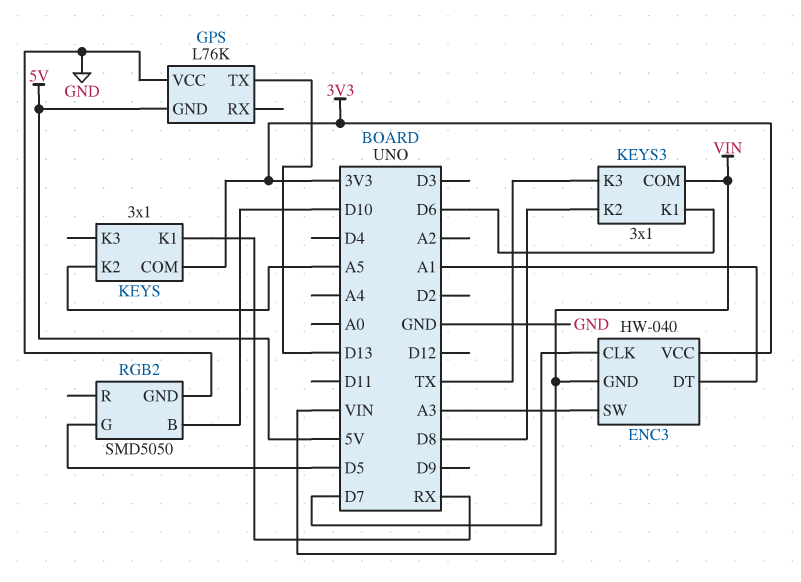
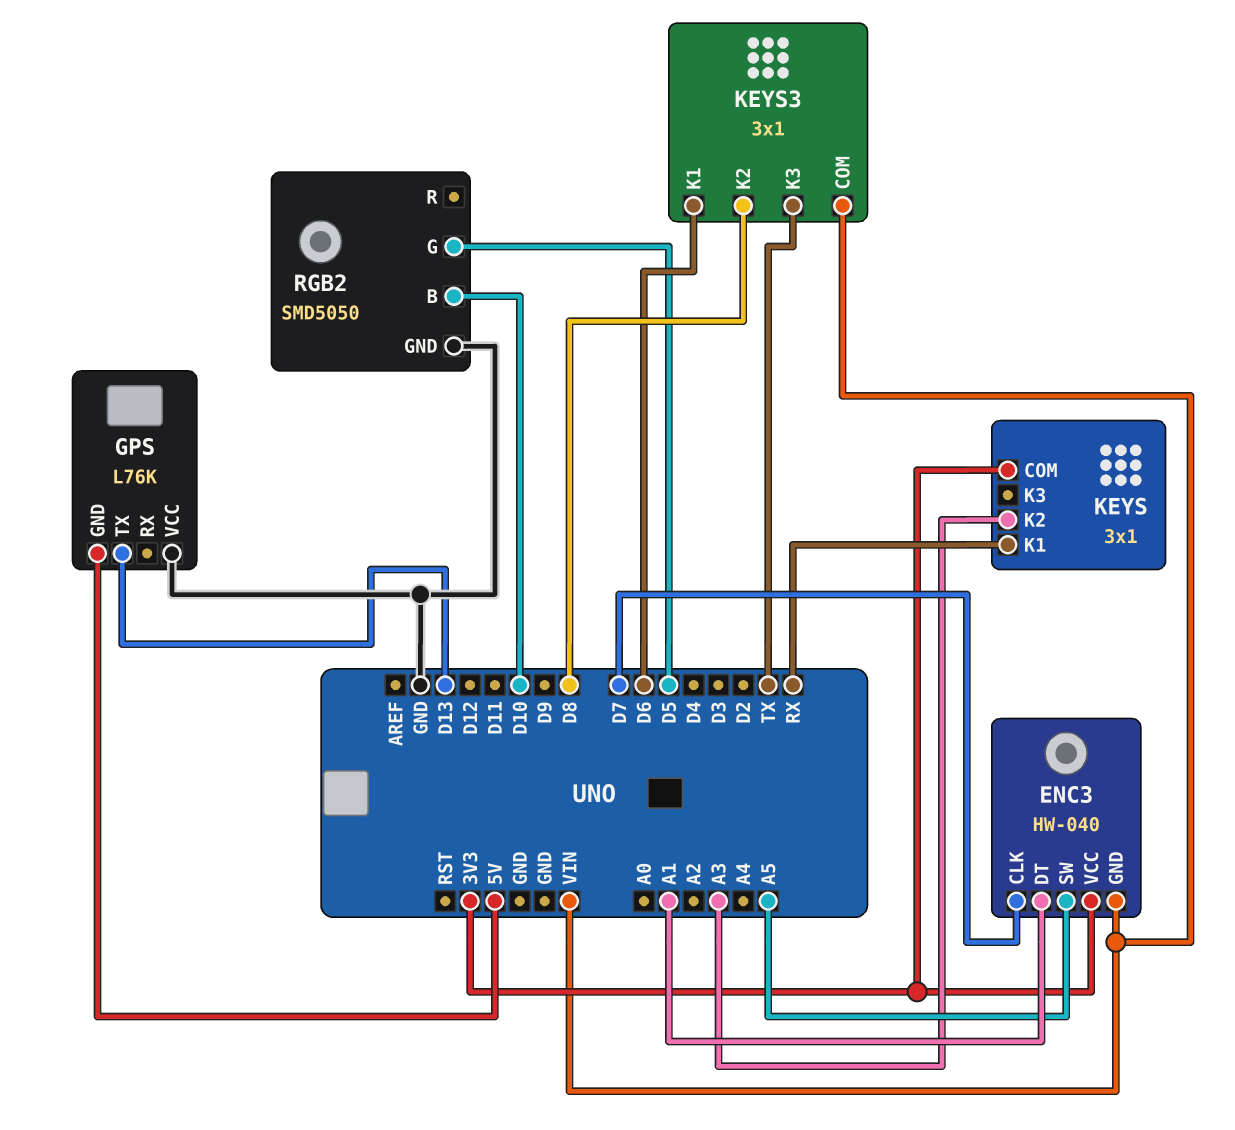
ENC3 pin SW: A3 -> A5
KEYS pin K2: A5 -> A3

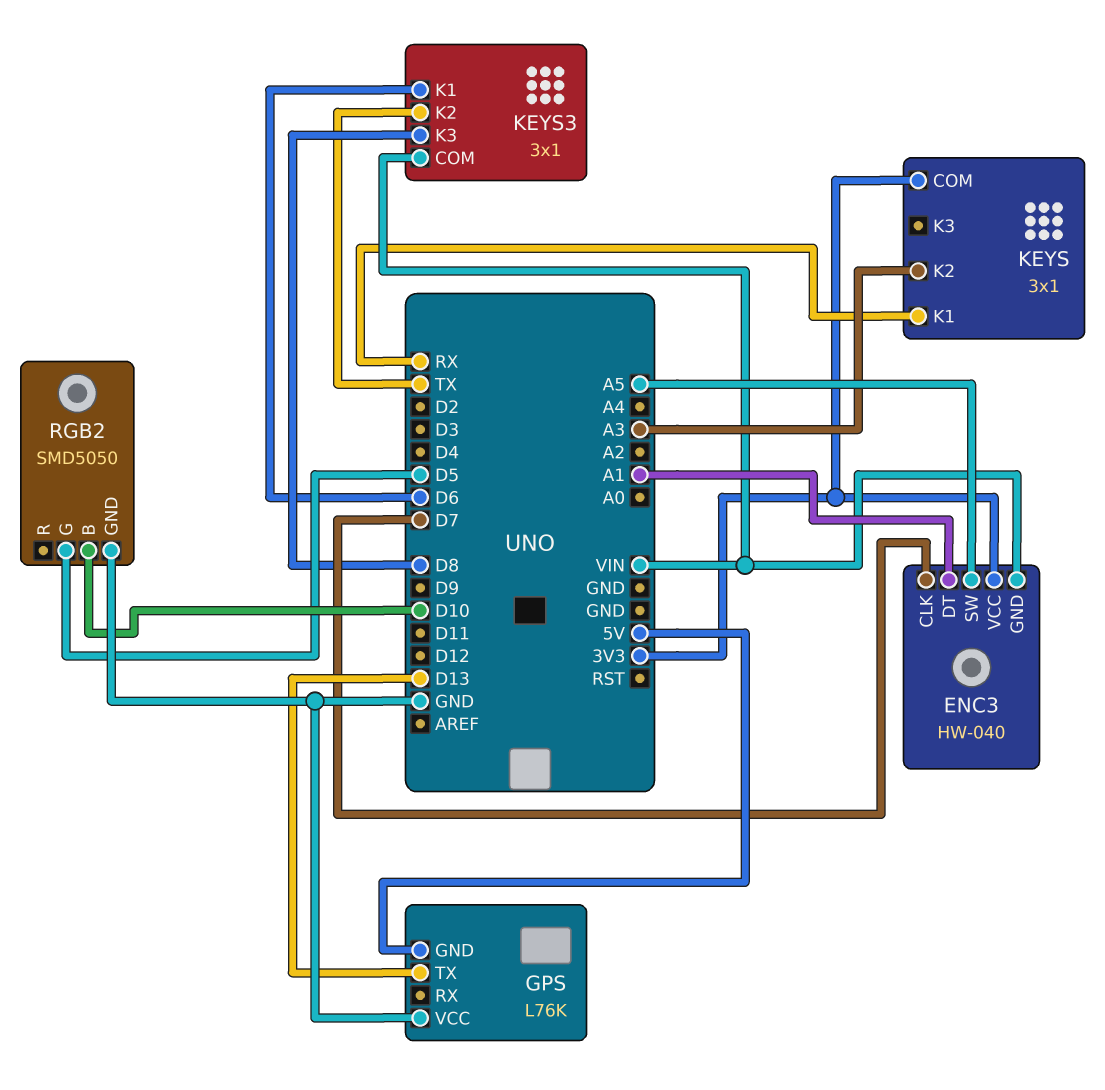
KEYS3 pin K2: D8 -> TX
KEYS3 pin K3: TX -> D8

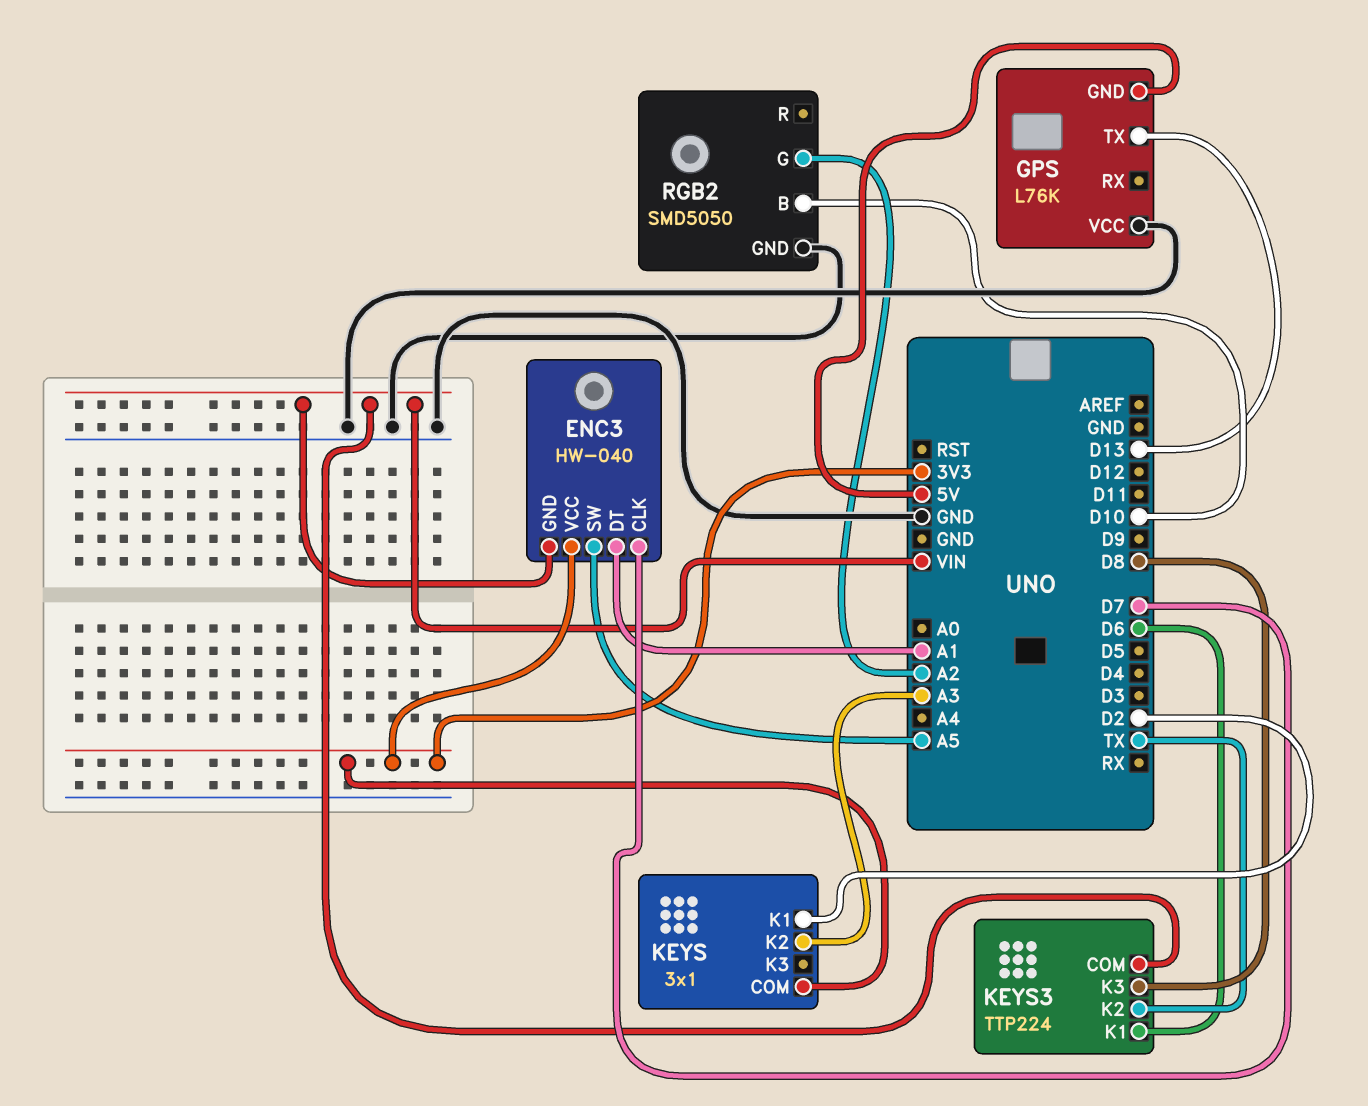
KEYS pin K1: RX -> D2
KEYS3: 3x1 -> TTP224
RGB2 pin G: D5 -> A2

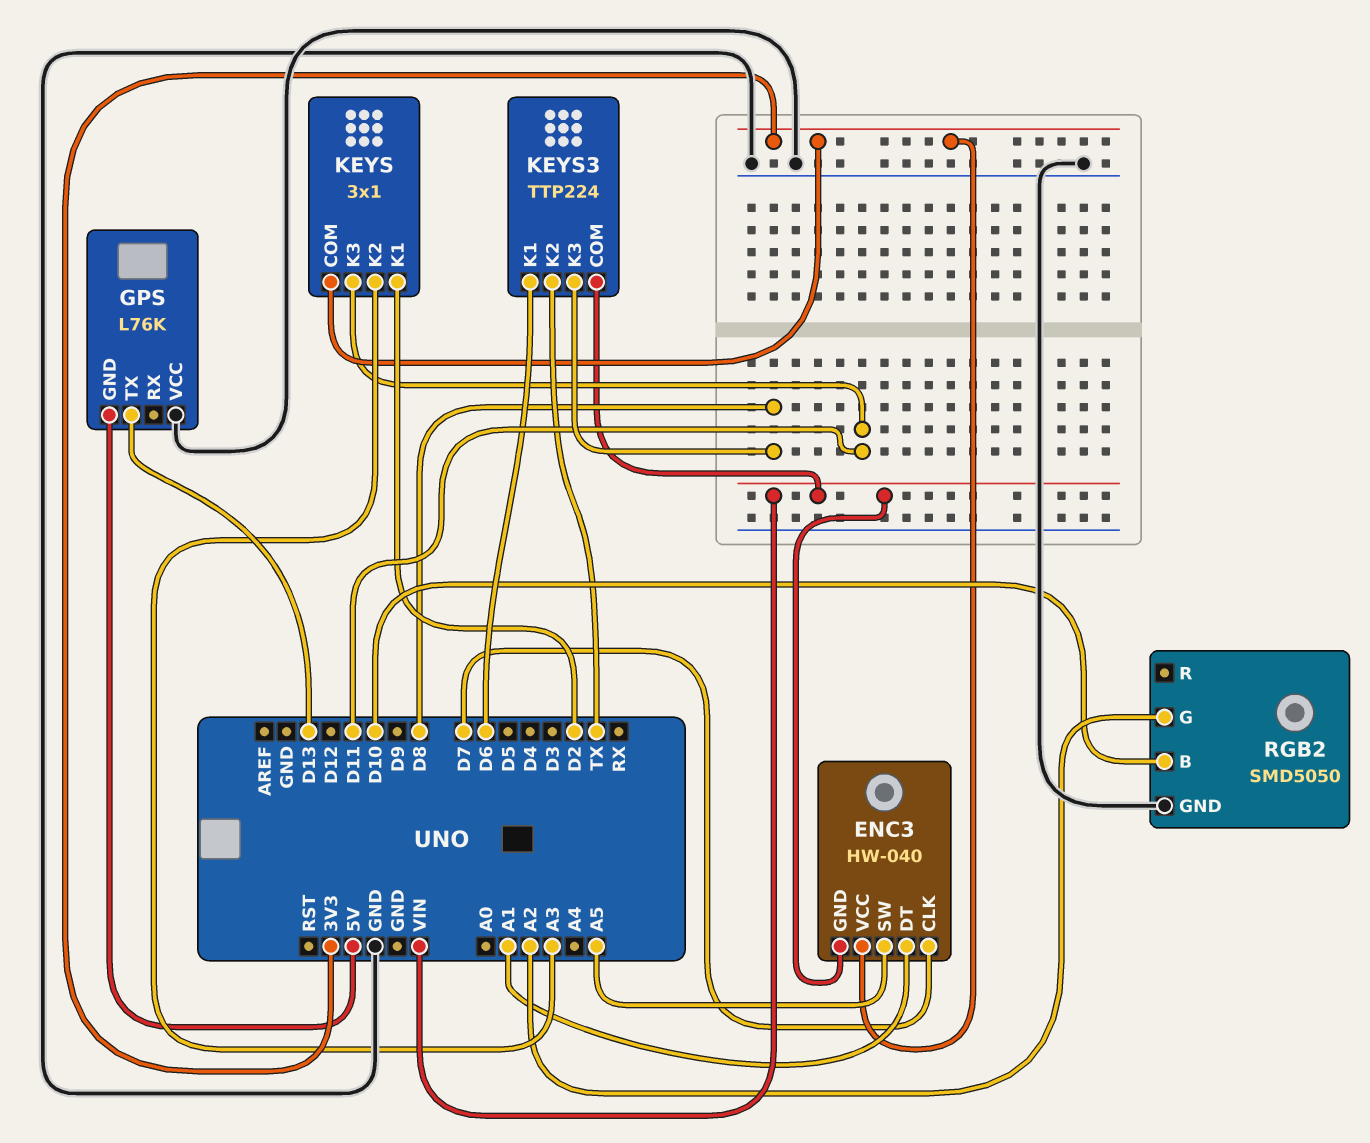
KEYS pin K3: none -> D11

